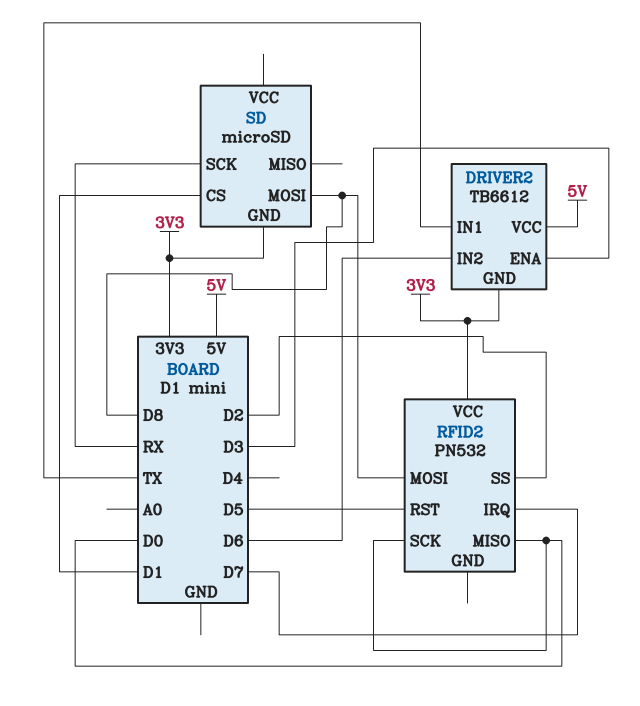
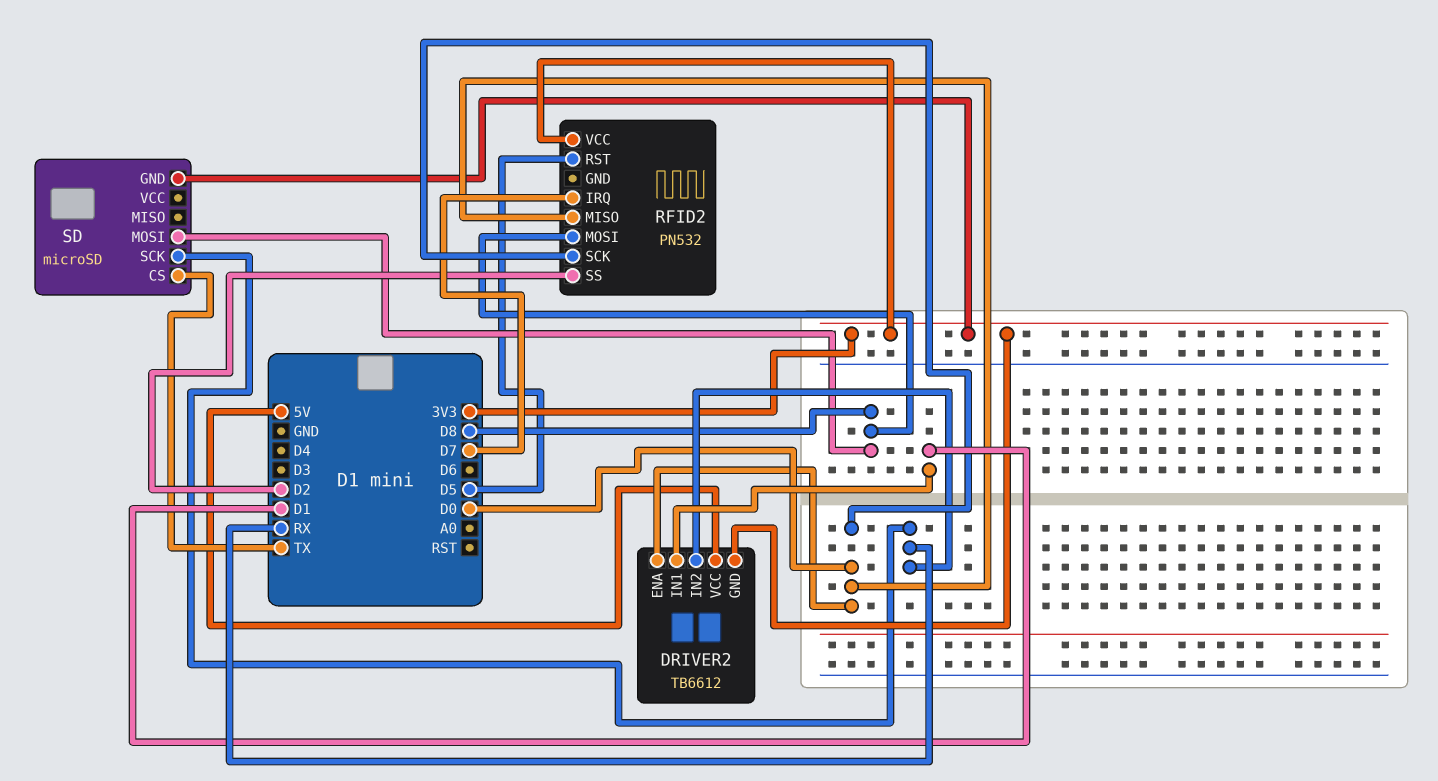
DRIVER2 pin ENA: D3 -> D0
DRIVER2 pin IN1: TX -> D1
DRIVER2 pin IN2: D6 -> RX
SD pin CS: D1 -> TX

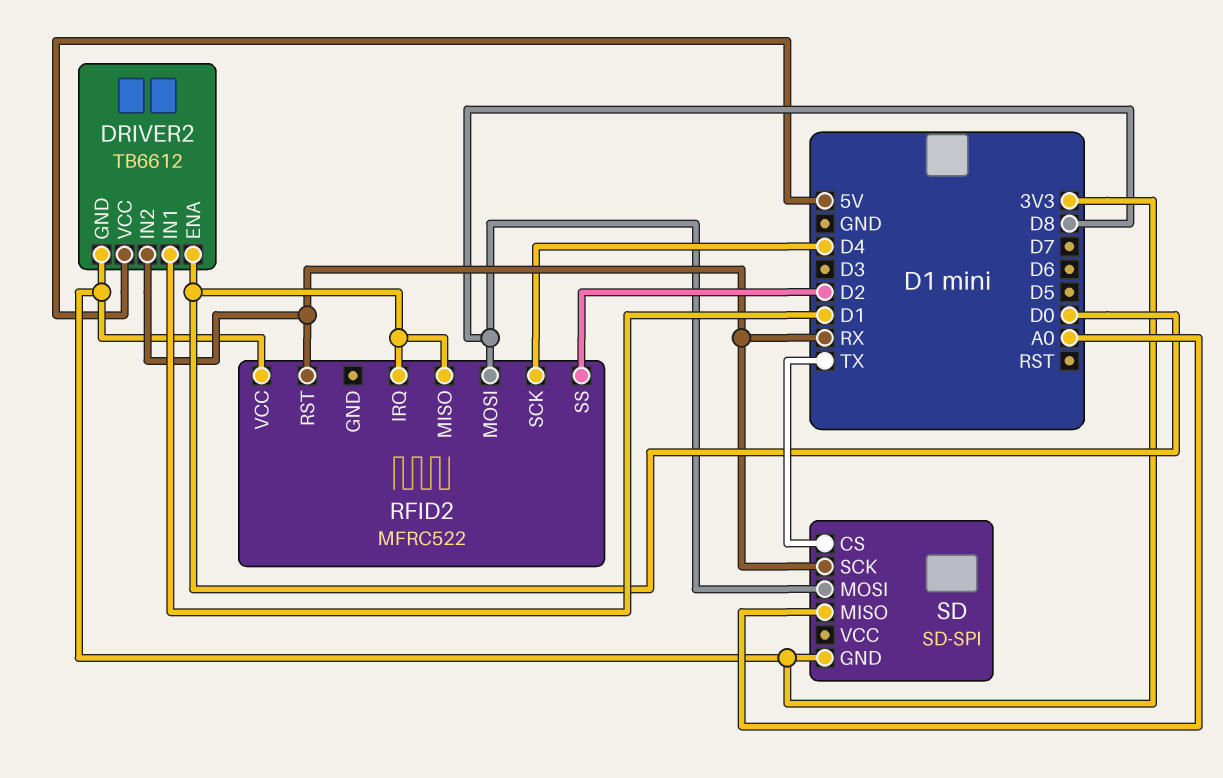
RFID2: PN532 -> MFRC522
RFID2 pin IRQ: D7 -> D0
RFID2 pin RST: D5 -> RX
RFID2 pin SCK: D0 -> D4
SD: microSD -> SD-SPI
SD pin MISO: none -> A0

